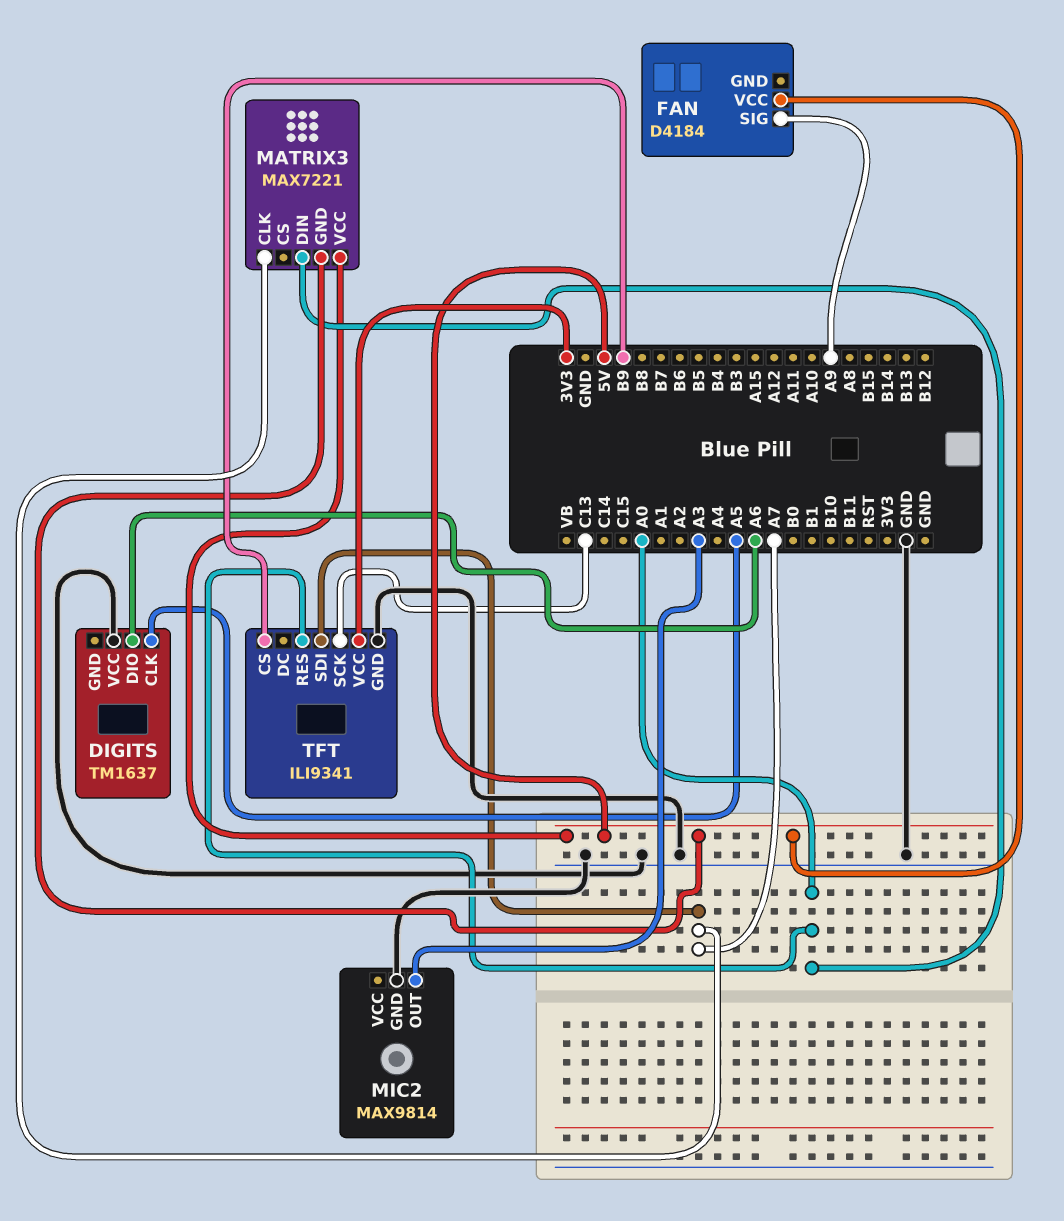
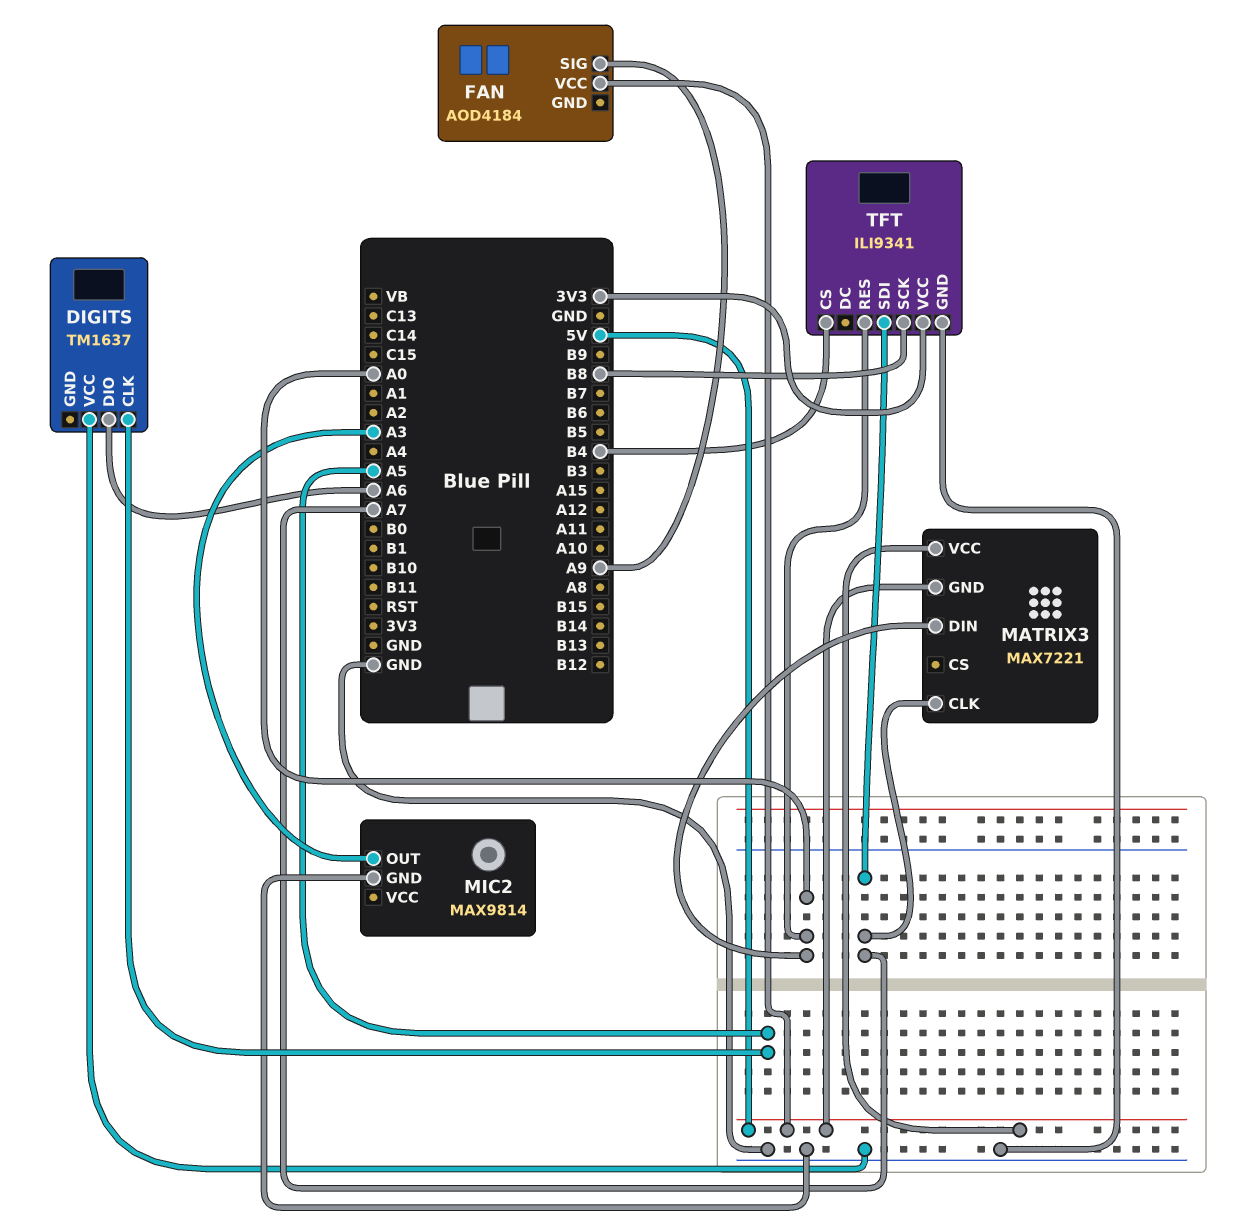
FAN: D4184 -> AOD4184
TFT pin CS: B9 -> B4
TFT pin SCK: C13 -> B8

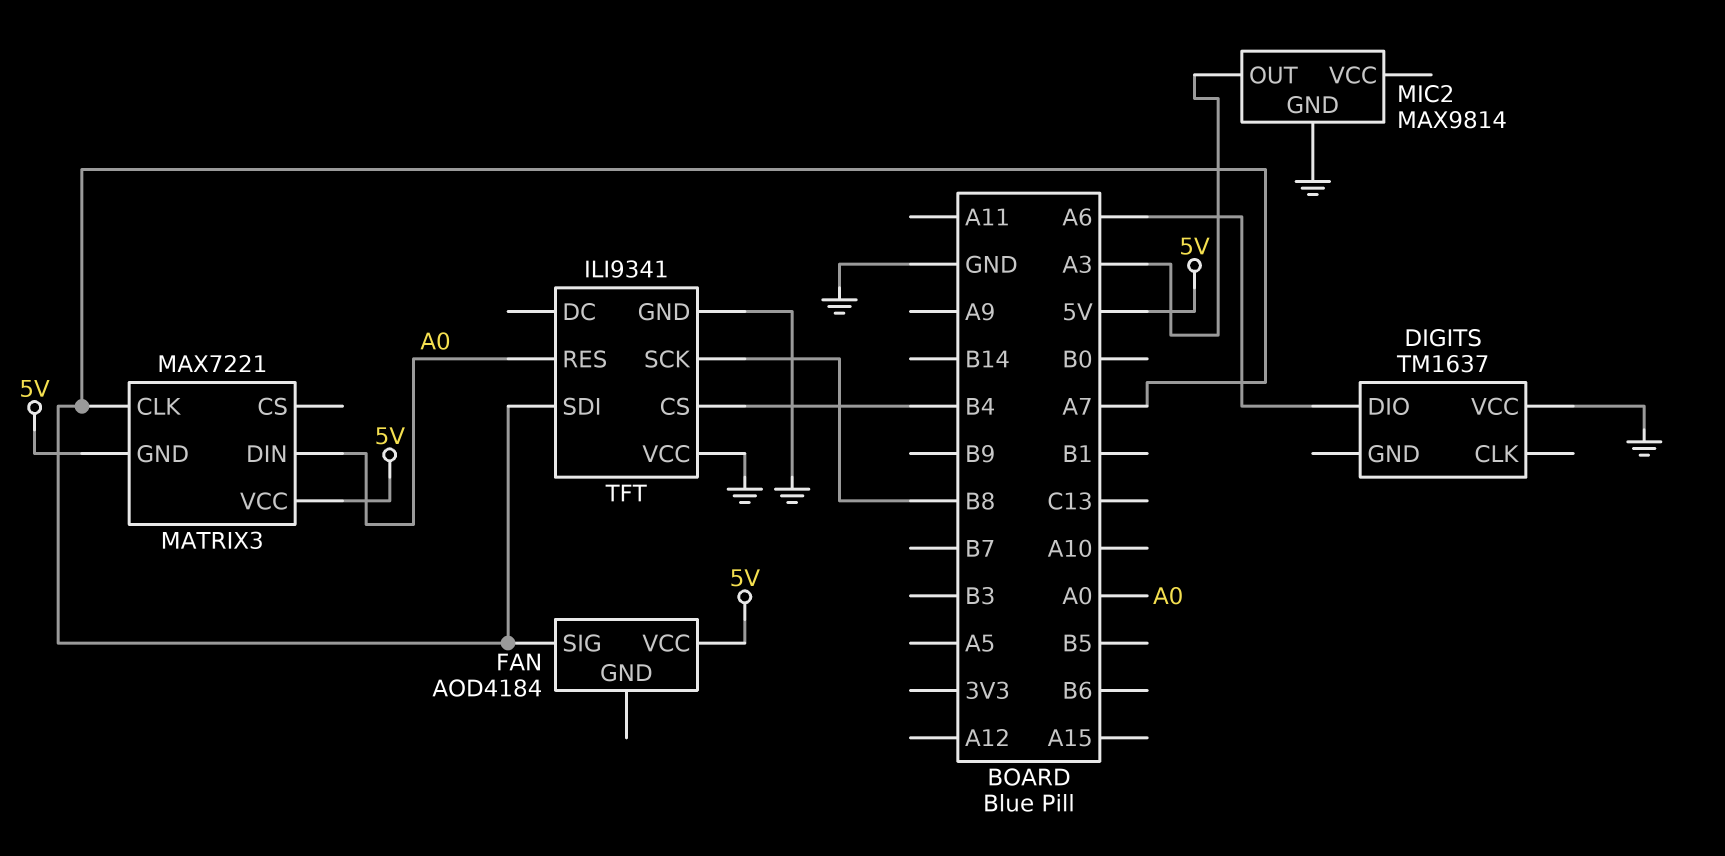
DIGITS pin CLK: A5 -> none
FAN pin SIG: A9 -> A7
TFT pin VCC: 3V3 -> GND

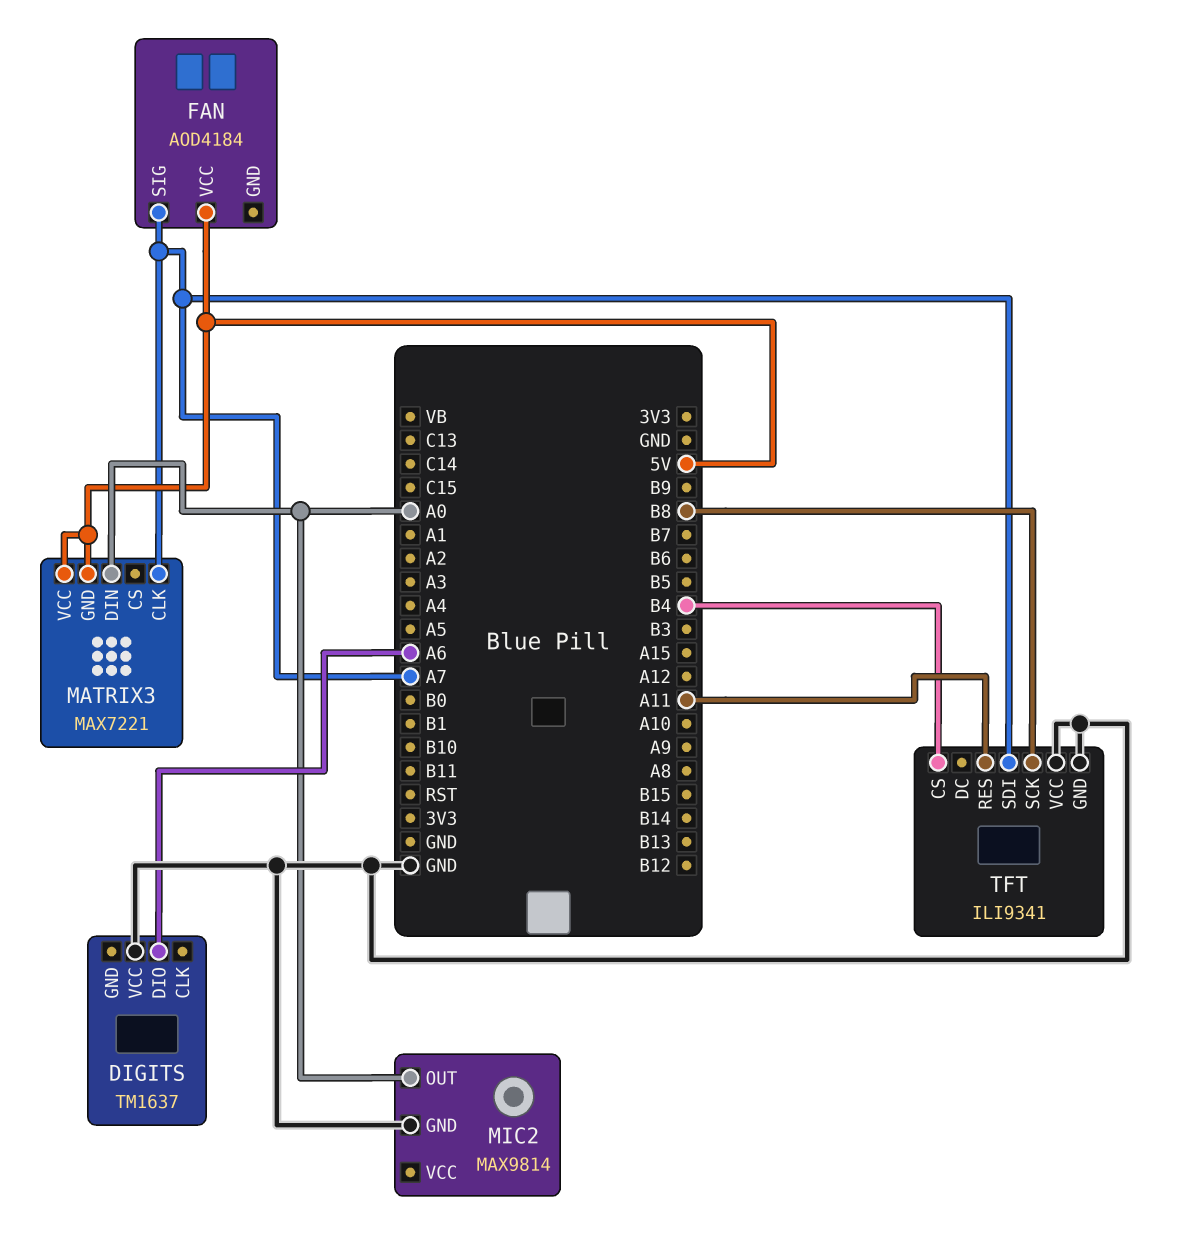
MIC2 pin OUT: A3 -> A0
TFT pin RES: A0 -> A11

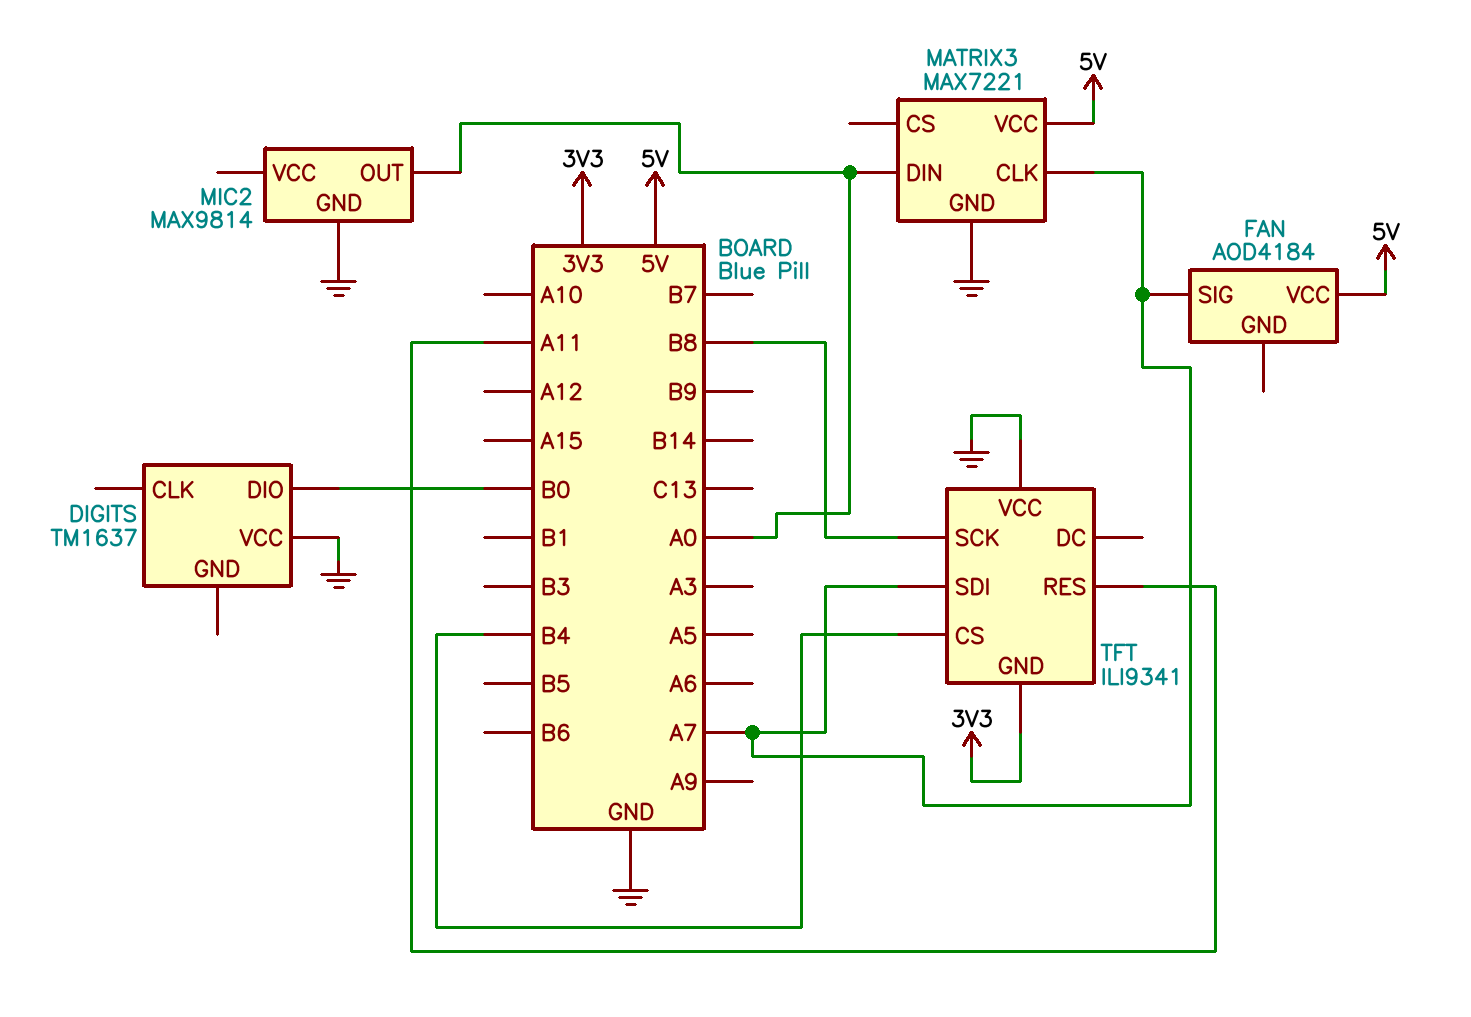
DIGITS pin DIO: A6 -> B0
MATRIX3 pin GND: 5V -> GND
TFT pin GND: GND -> 3V3

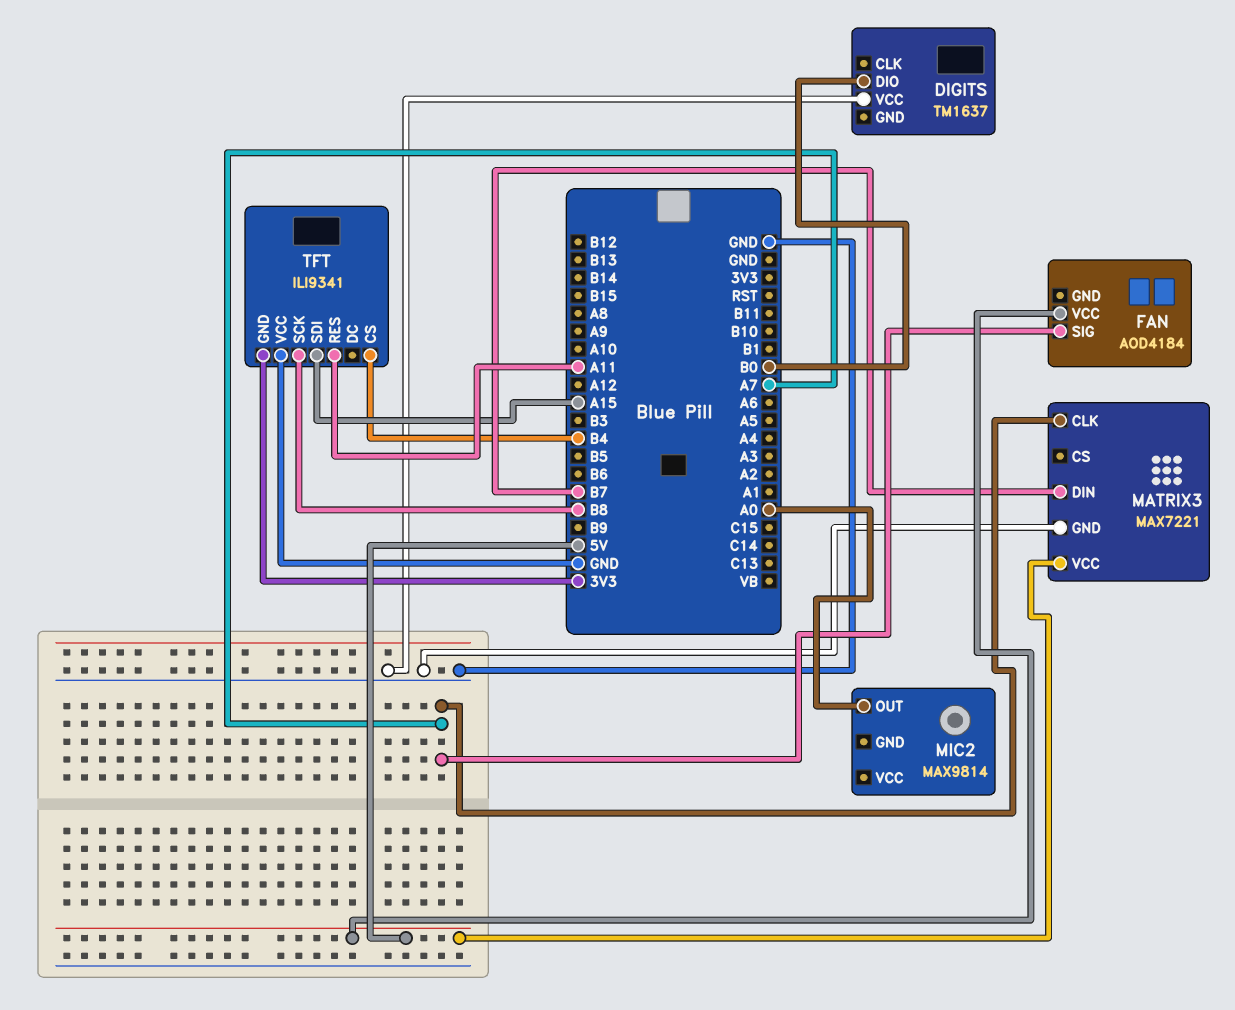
MATRIX3 pin DIN: A0 -> B7
MIC2 pin GND: GND -> none
TFT pin SDI: A7 -> A15

